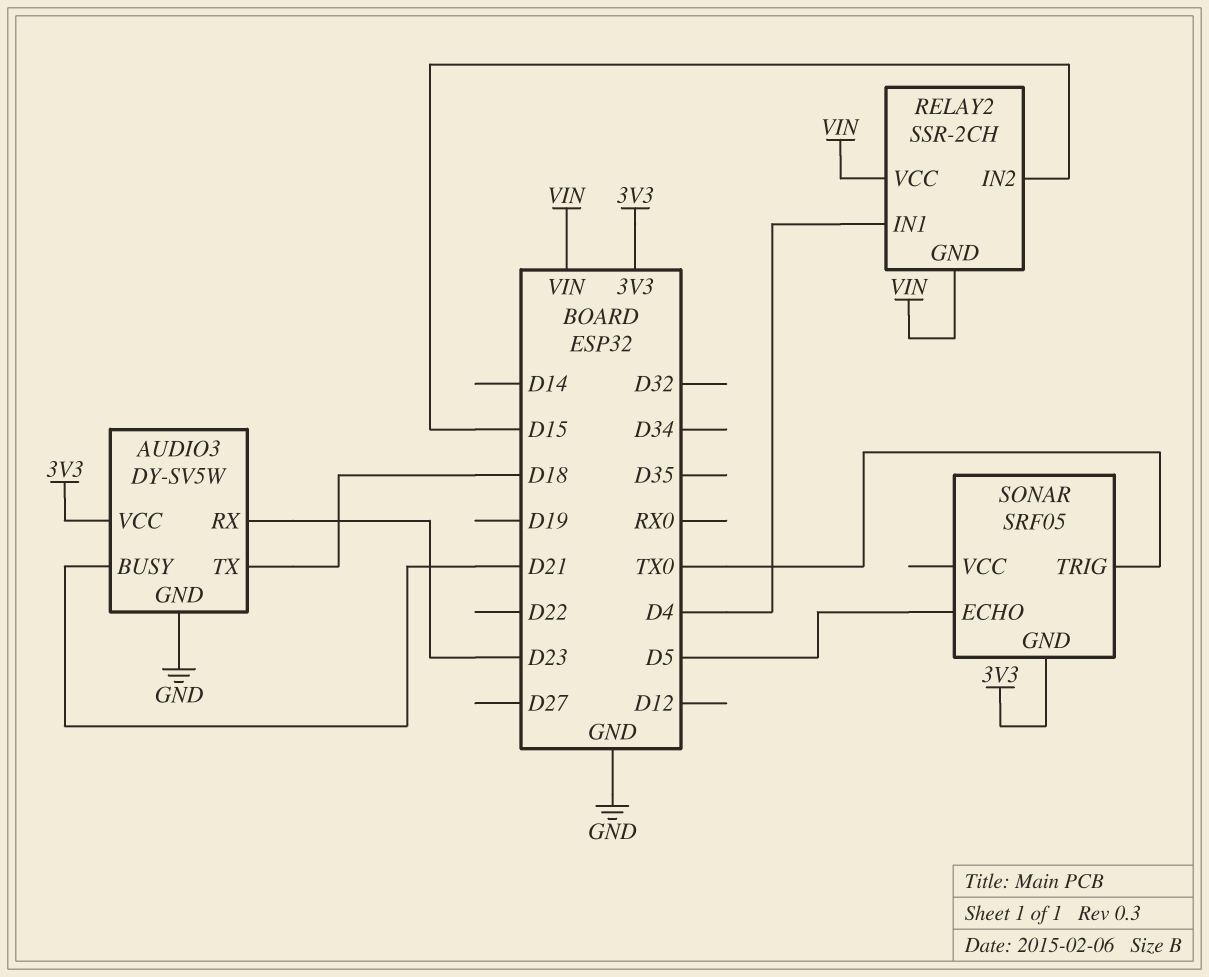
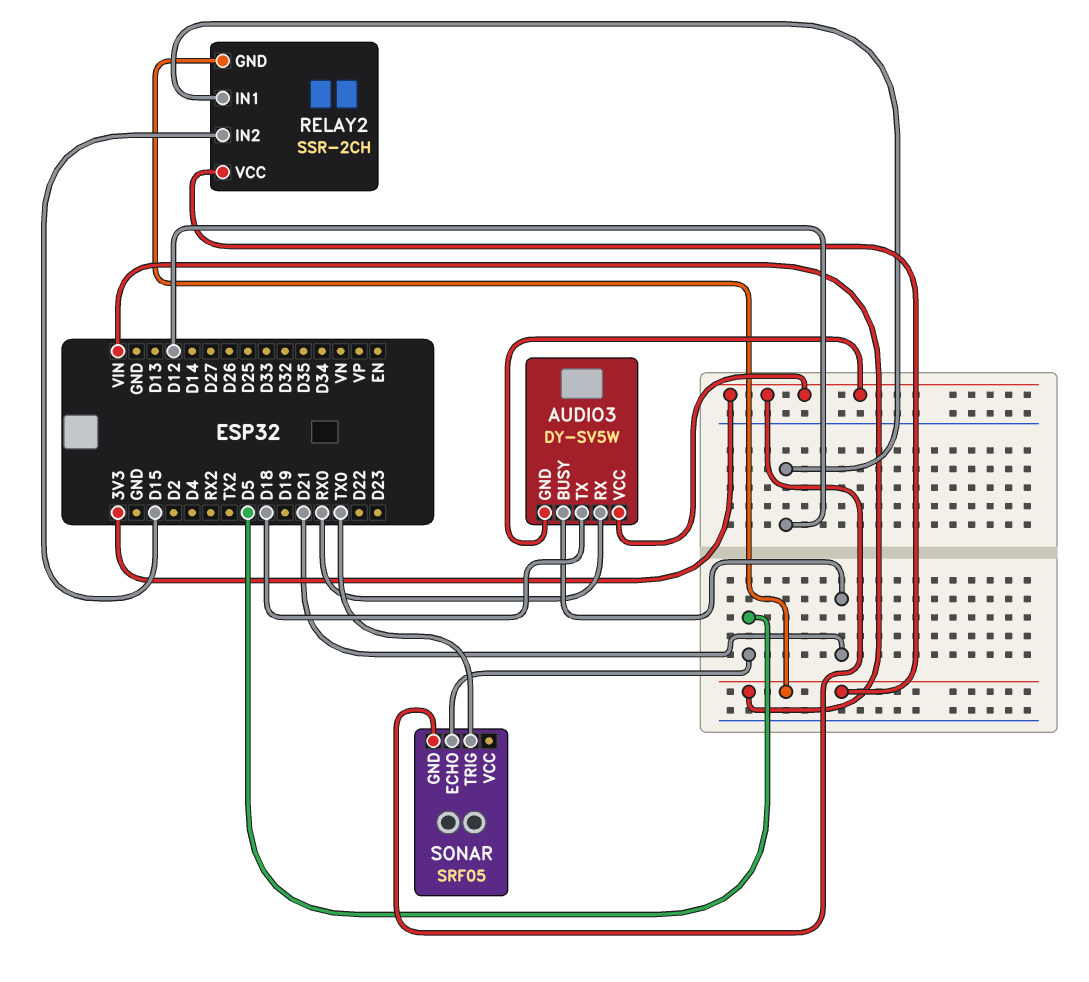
AUDIO3 pin GND: GND -> 3V3
AUDIO3 pin RX: D23 -> RX0
RELAY2 pin IN1: D4 -> D12

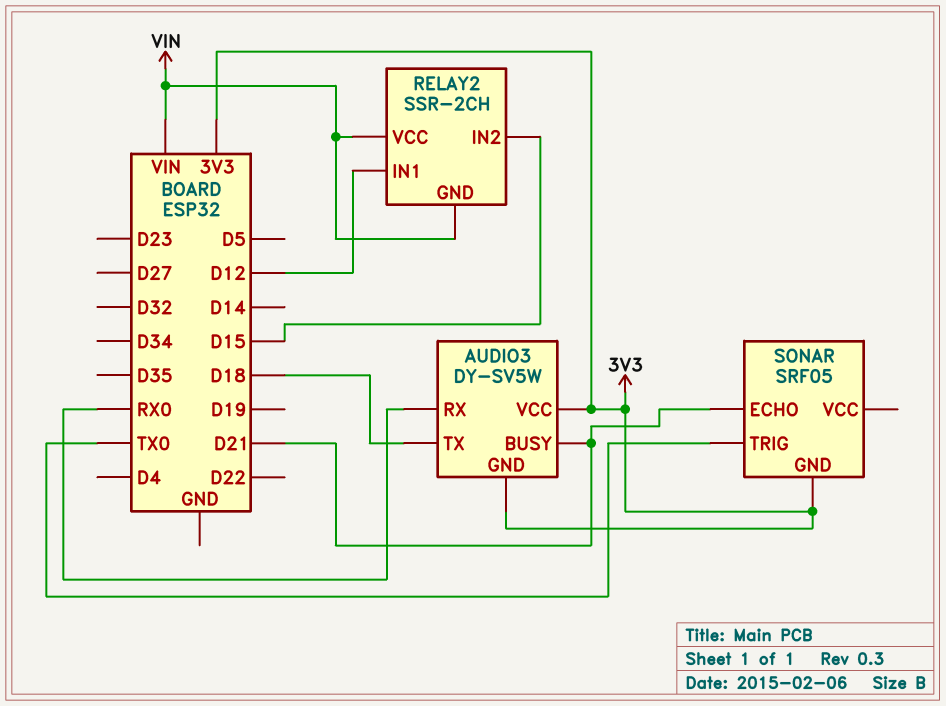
SONAR pin ECHO: D5 -> D21

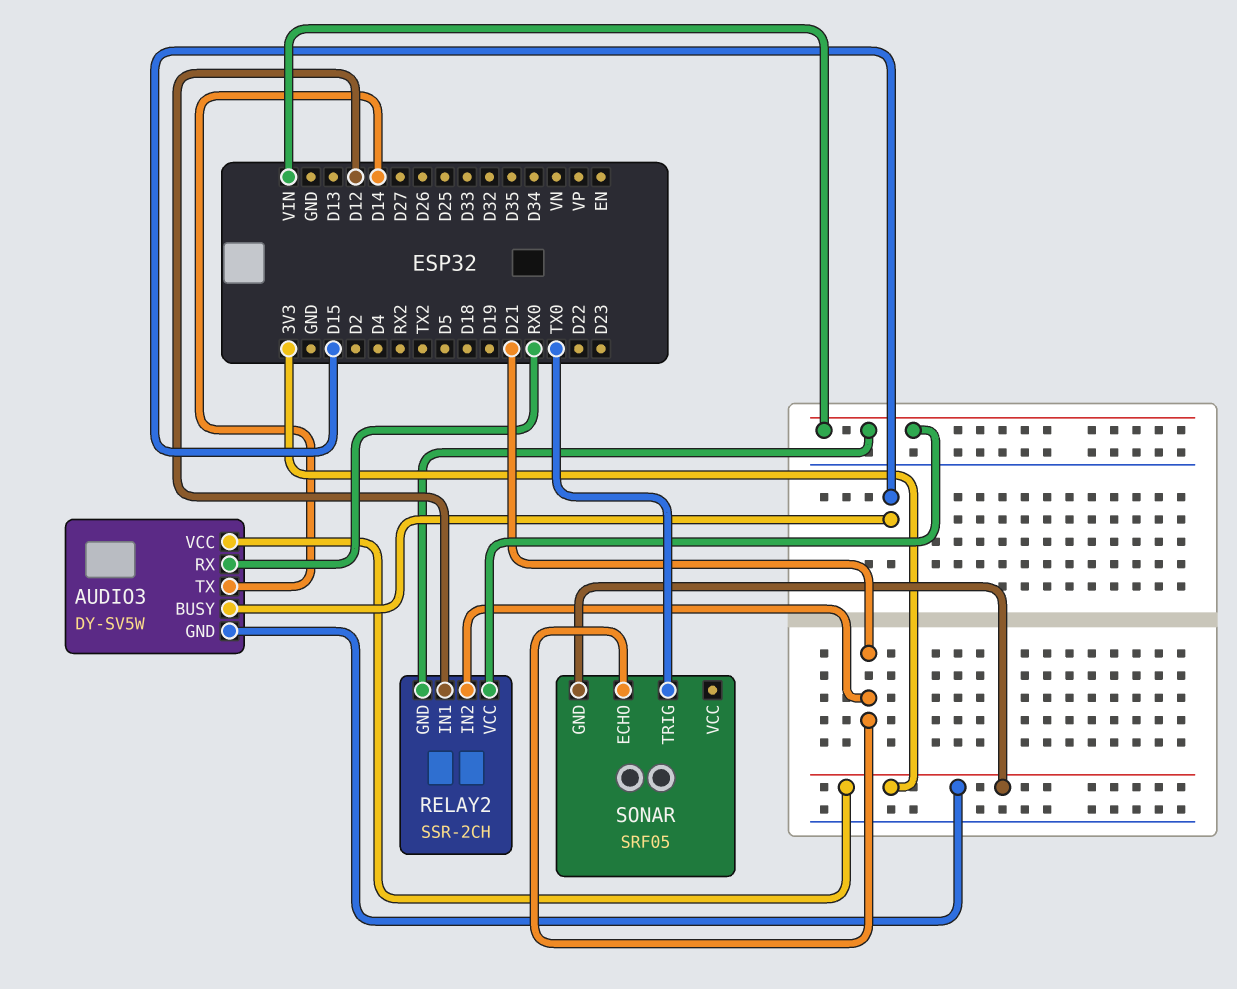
AUDIO3 pin BUSY: D21 -> D15
AUDIO3 pin TX: D18 -> D14
RELAY2 pin IN2: D15 -> D21

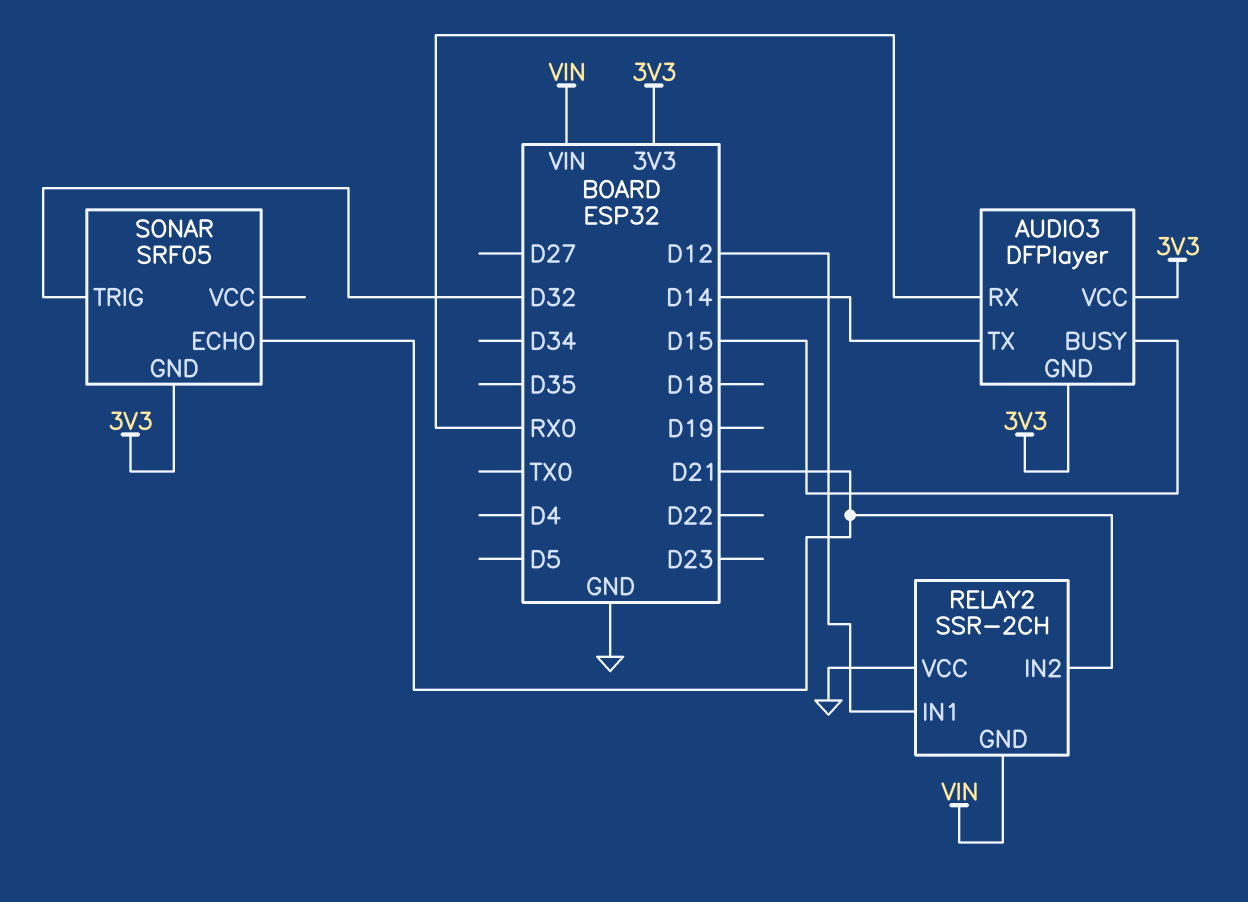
AUDIO3: DY-SV5W -> DFPlayer
RELAY2 pin VCC: VIN -> GND
SONAR pin TRIG: TX0 -> D32

